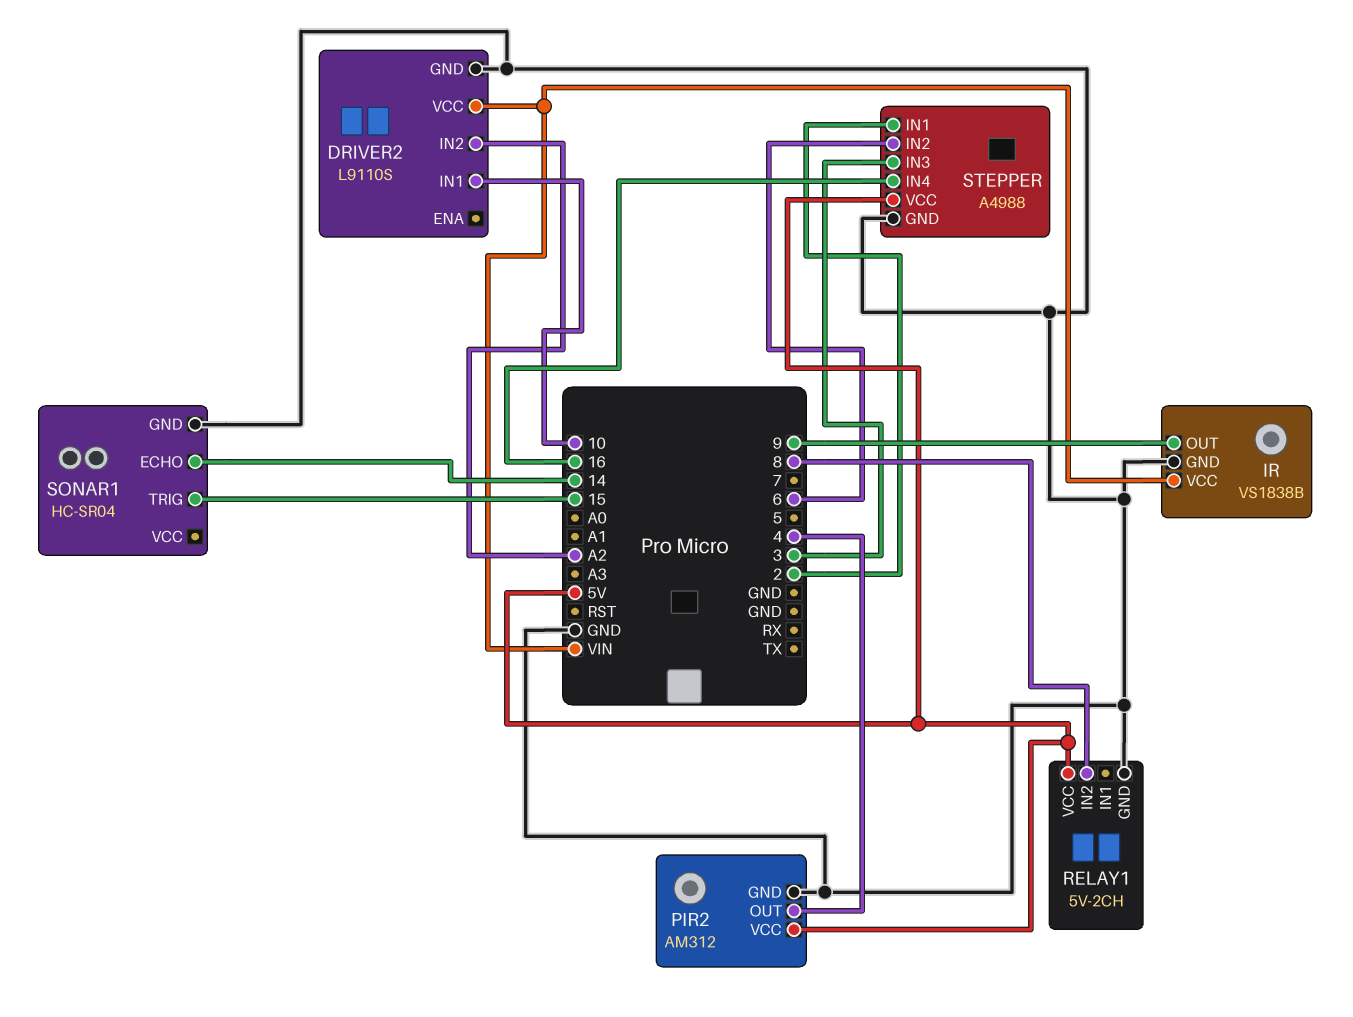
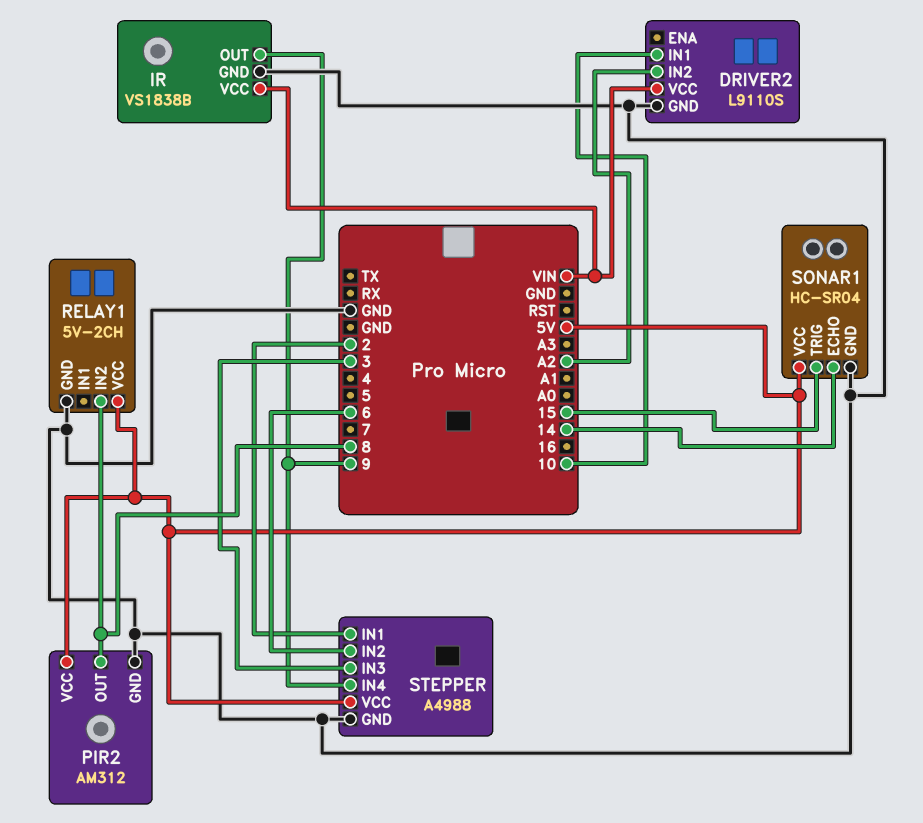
PIR2 pin OUT: 4 -> 8
SONAR1 pin VCC: none -> 5V
STEPPER pin IN4: 16 -> 9

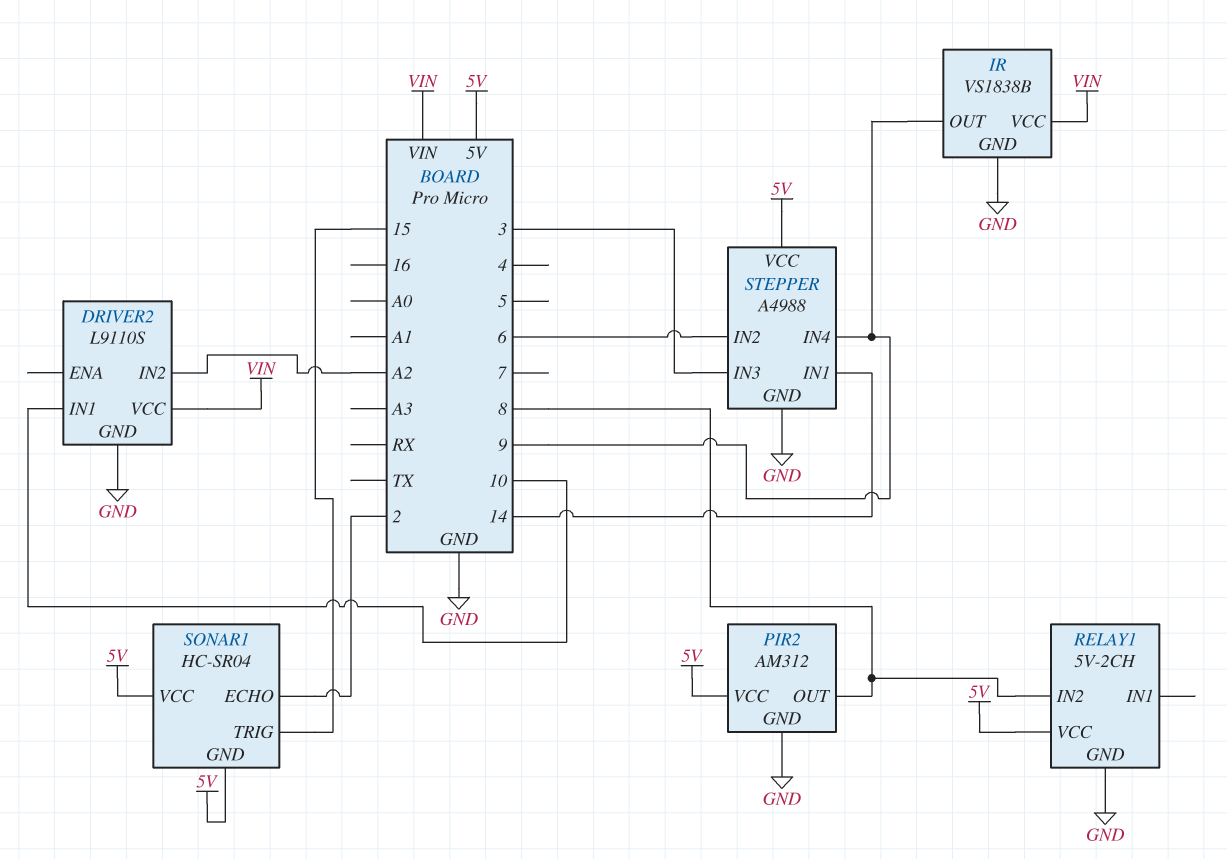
SONAR1 pin ECHO: 14 -> 2
SONAR1 pin GND: GND -> 5V
STEPPER pin IN1: 2 -> 14

